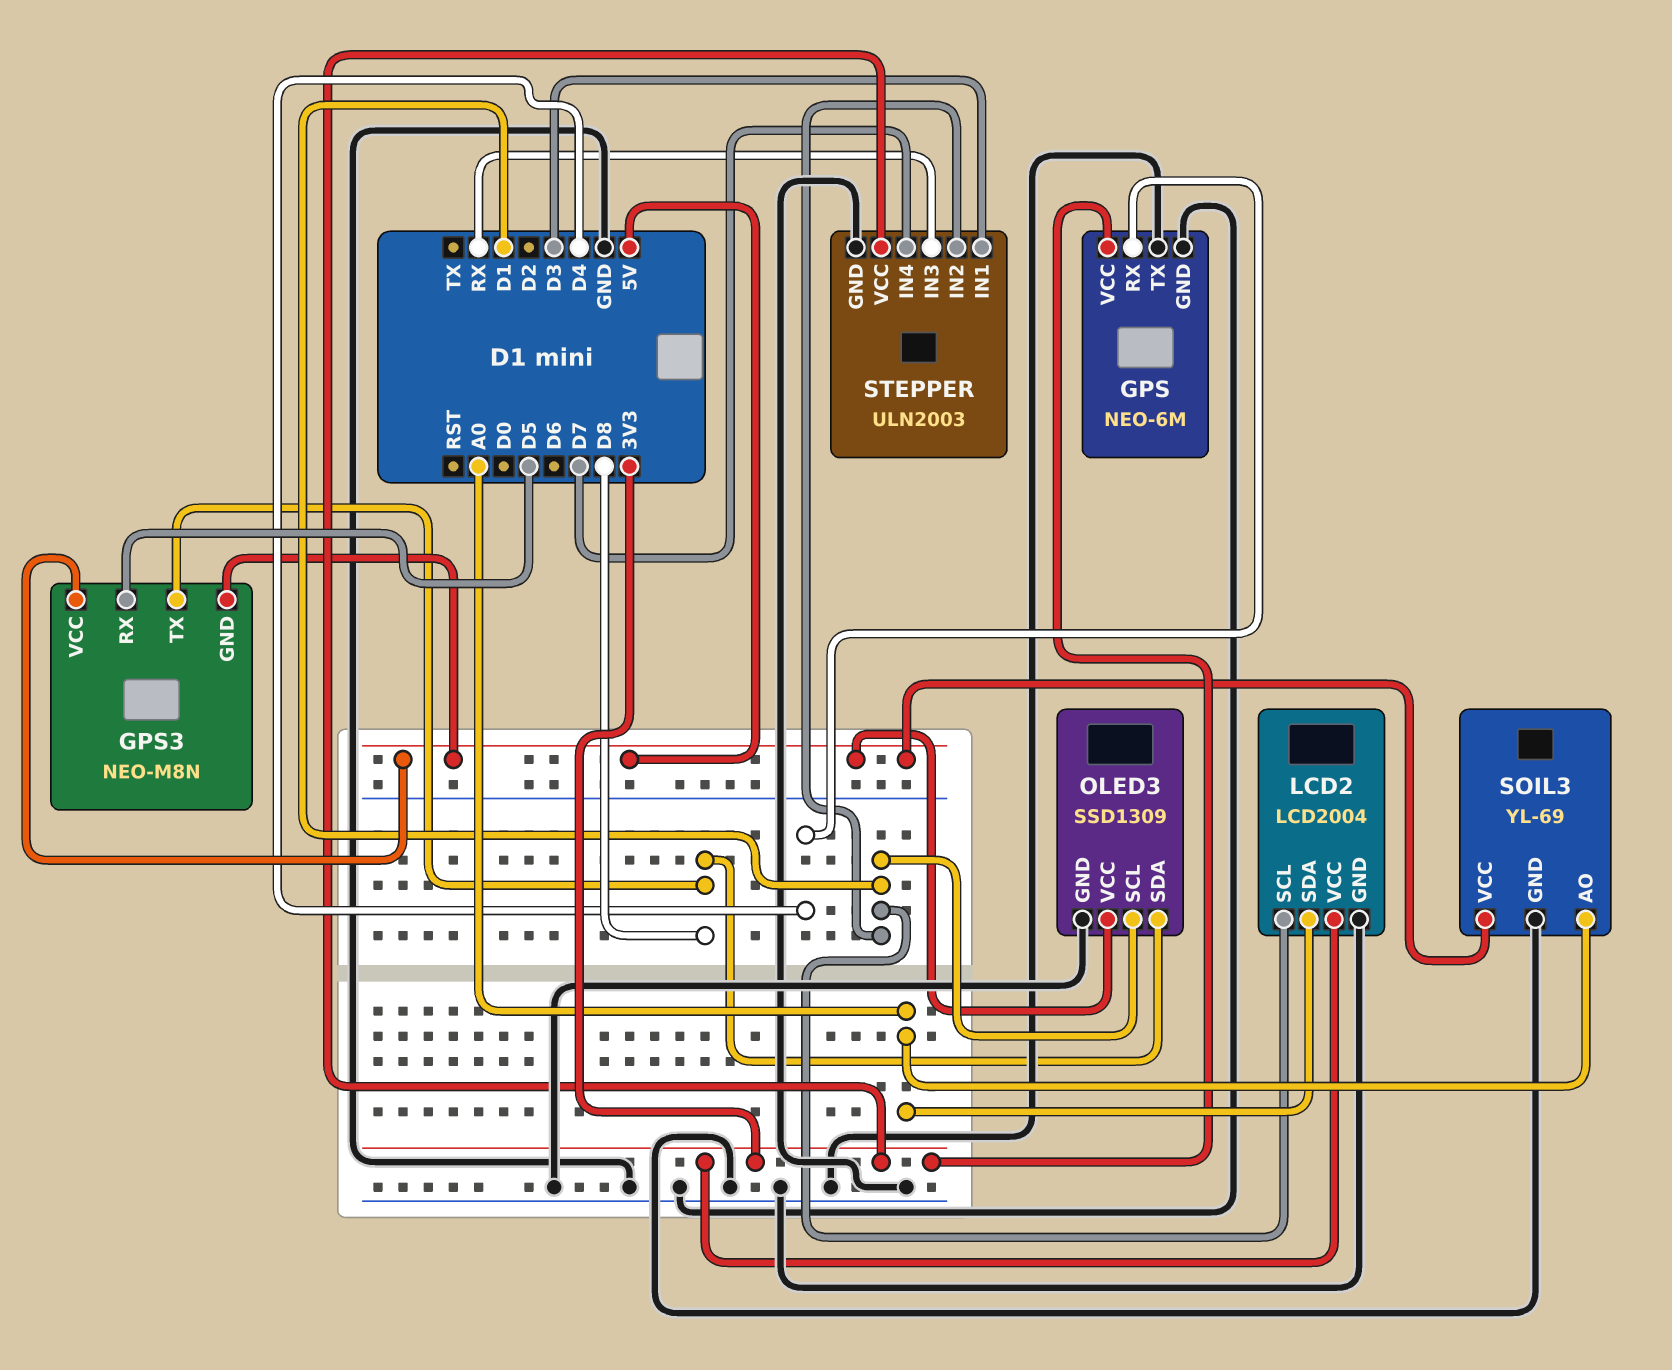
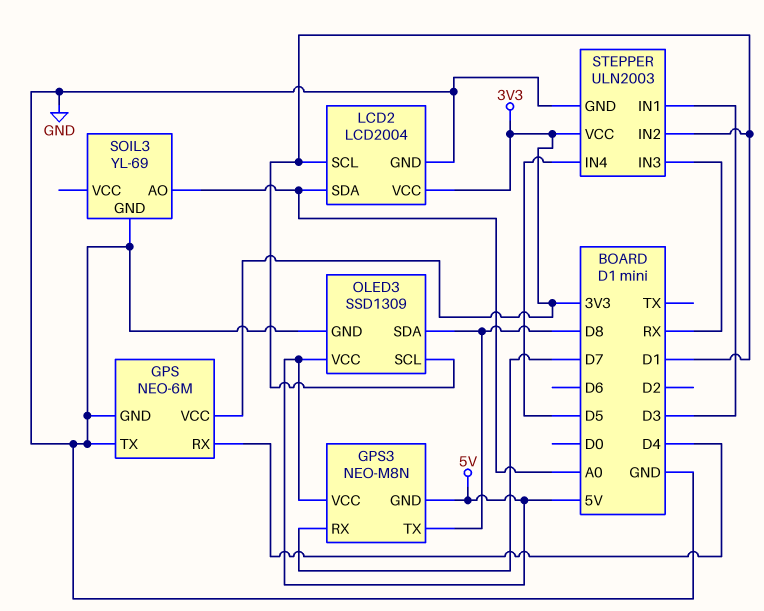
GPS3 pin RX: D5 -> D7
SOIL3 pin VCC: 5V -> none
STEPPER pin IN4: D7 -> D5

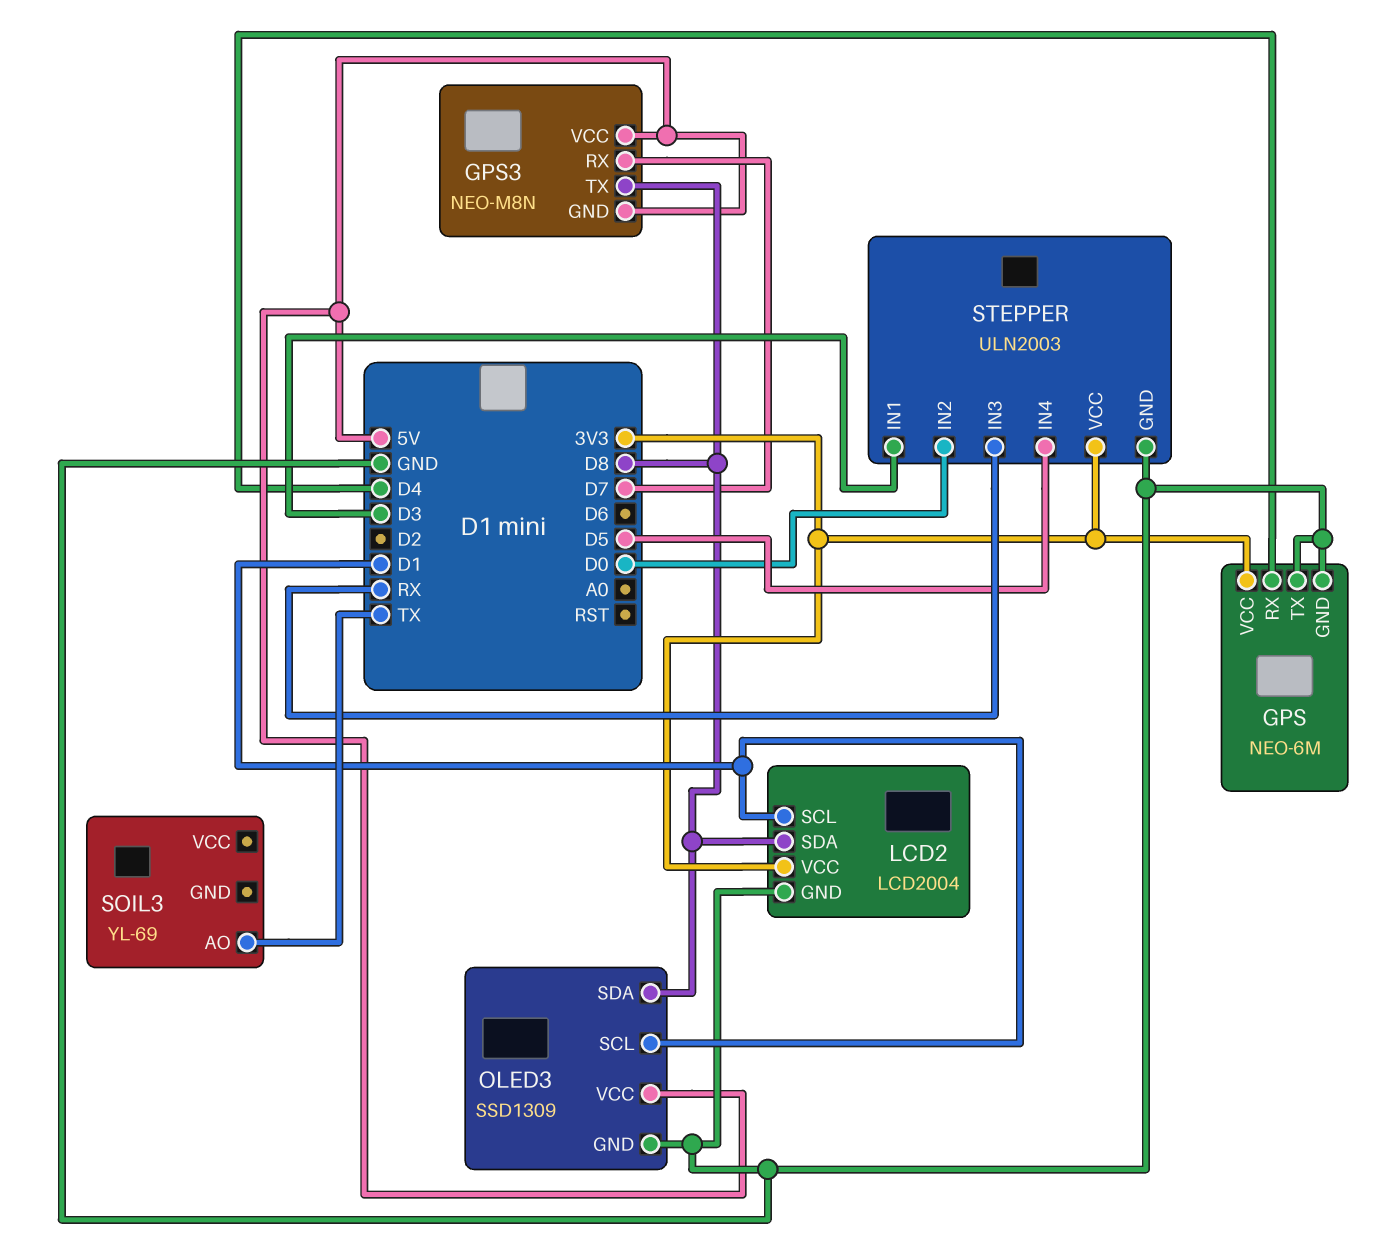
LCD2 pin SDA: A0 -> D8
SOIL3 pin AO: A0 -> TX
SOIL3 pin GND: GND -> none
STEPPER pin IN2: D1 -> D0

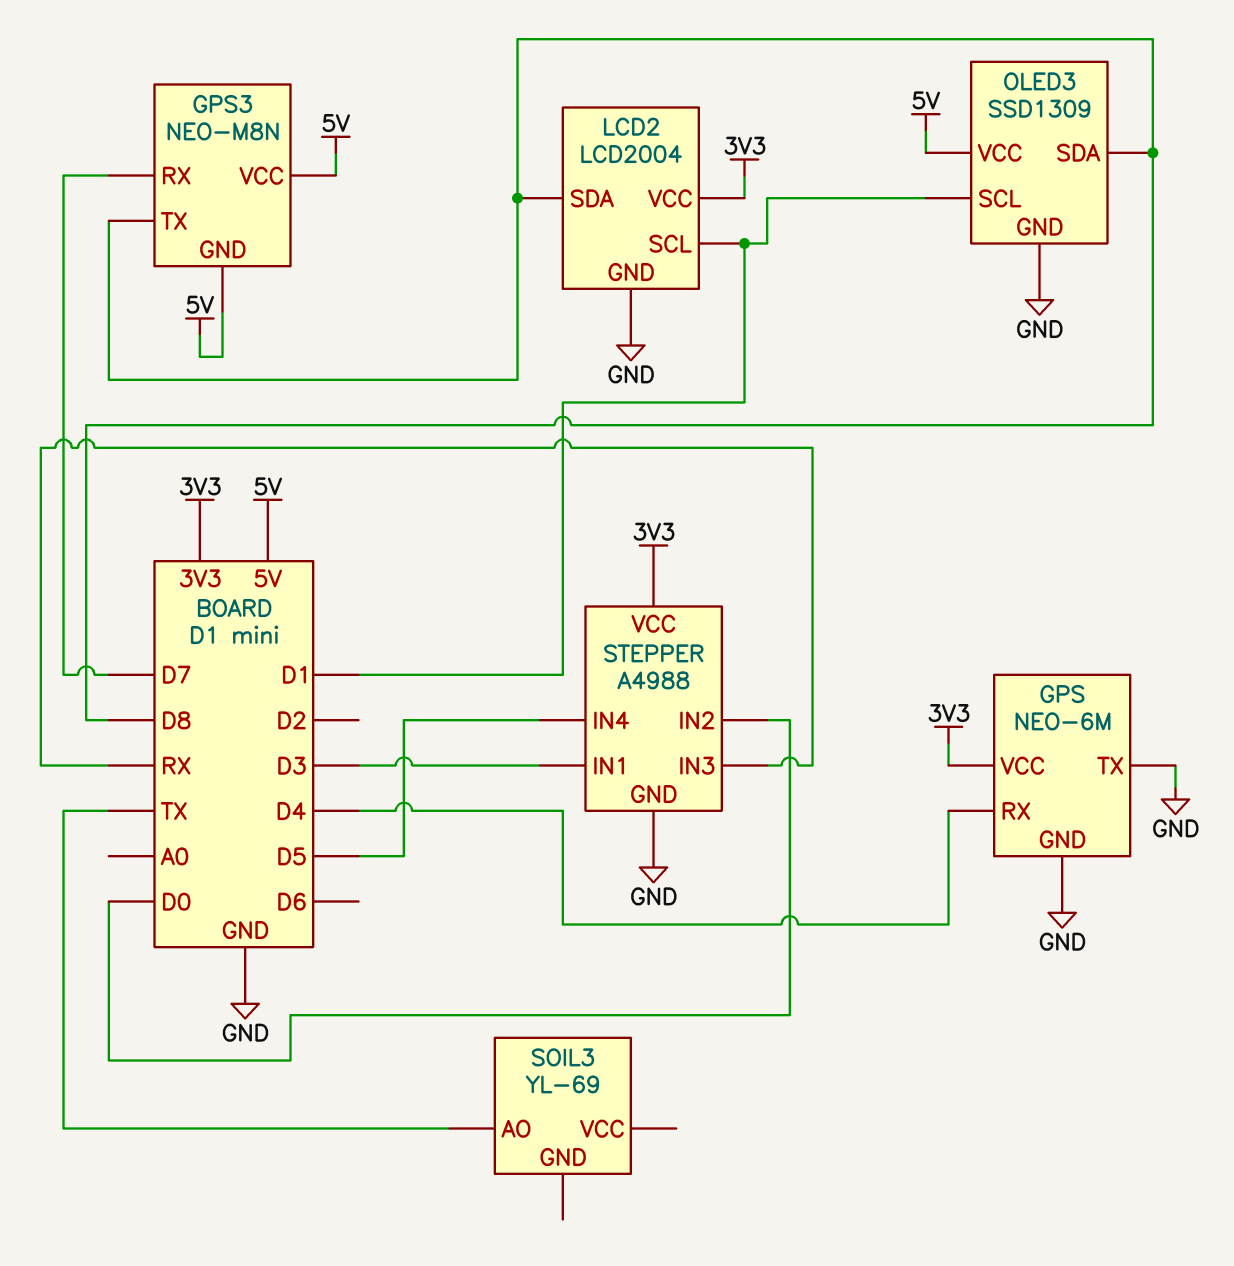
STEPPER: ULN2003 -> A4988

